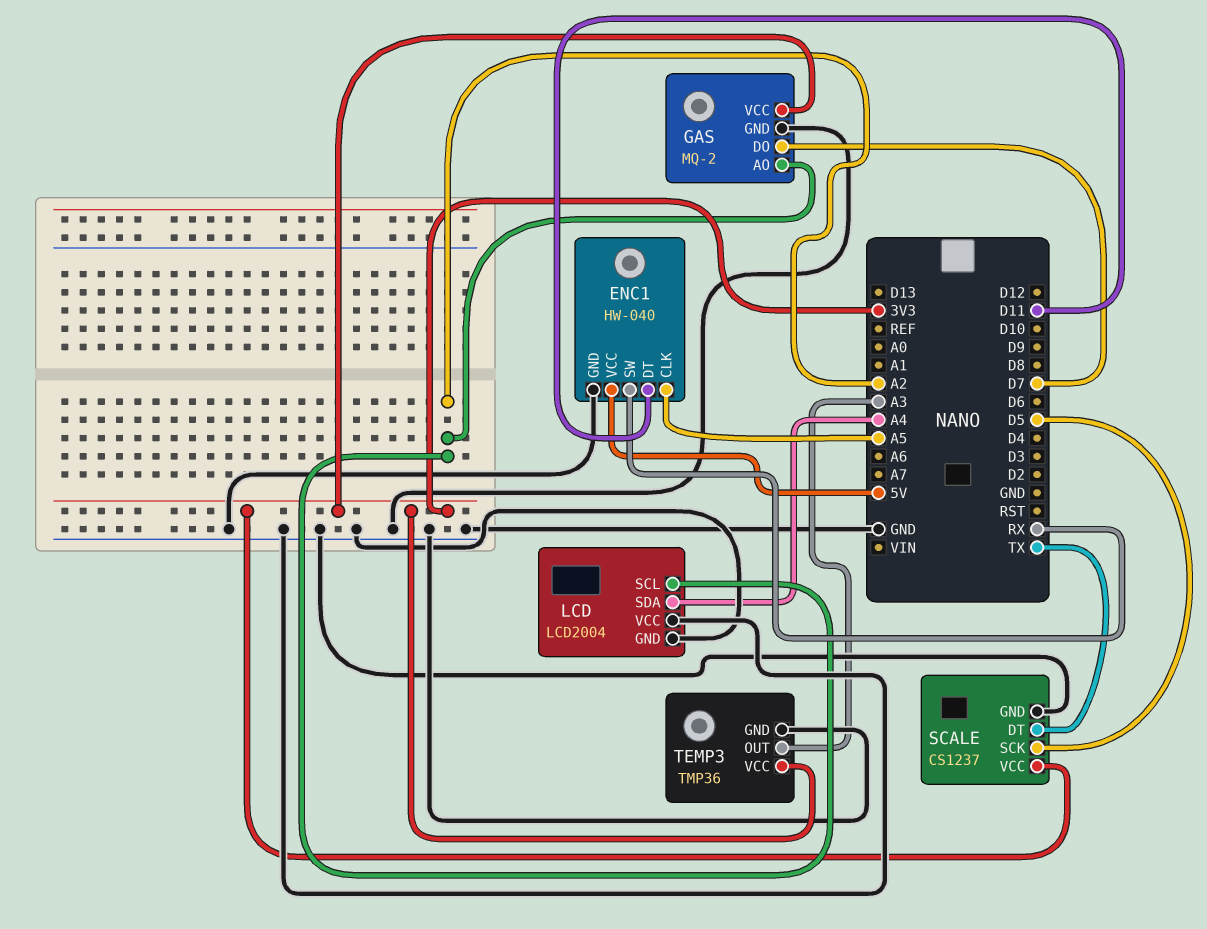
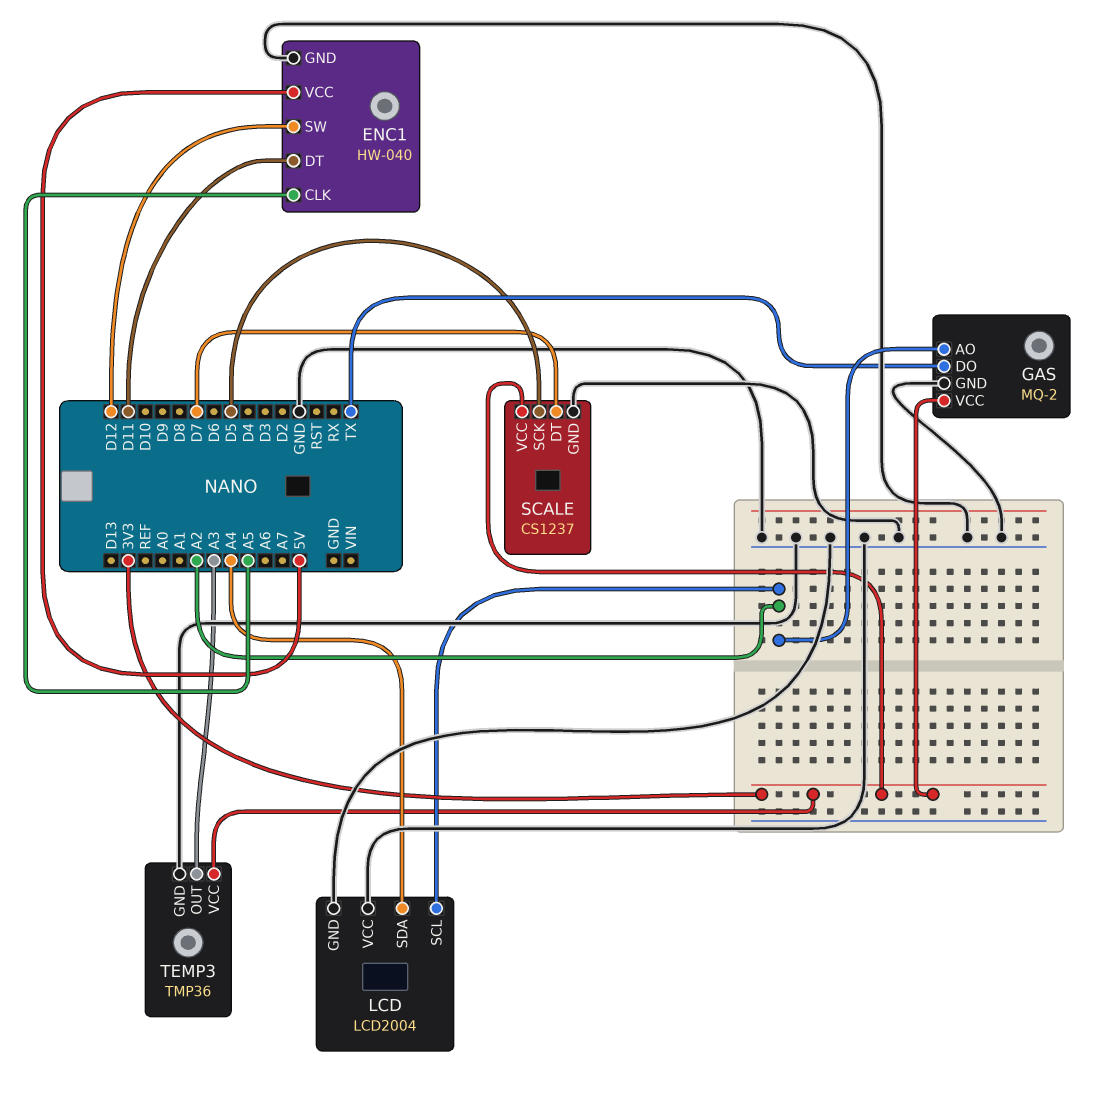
ENC1 pin SW: RX -> D12
GAS pin DO: D7 -> TX
SCALE pin DT: TX -> D7

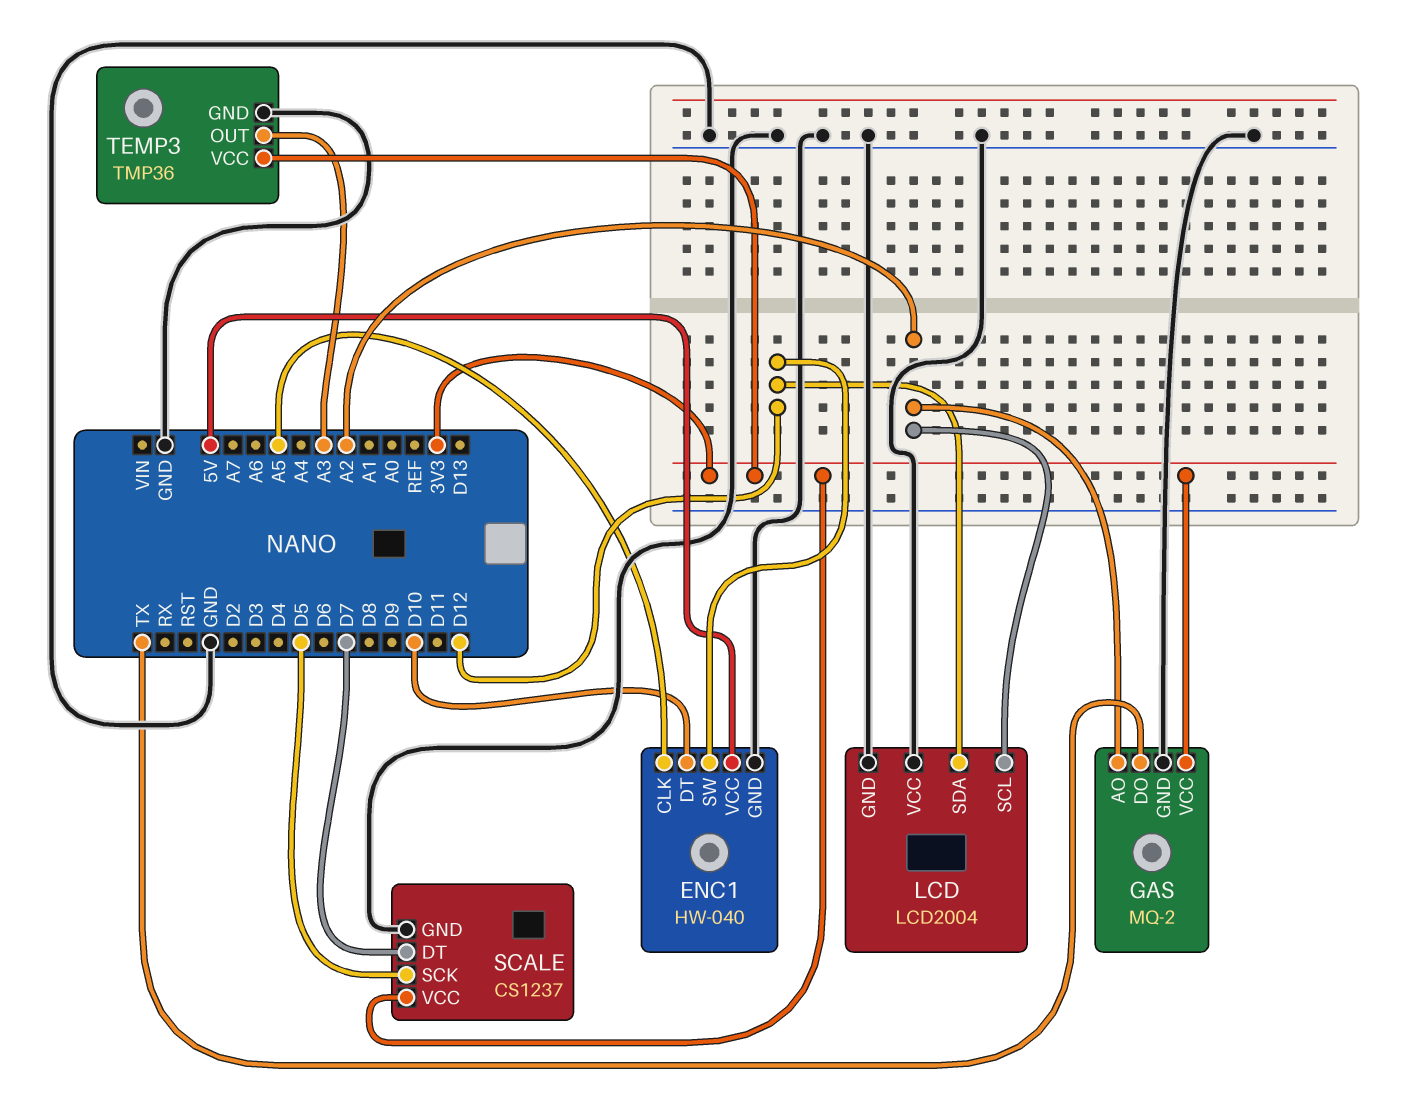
ENC1 pin DT: D11 -> D10
LCD pin SDA: A4 -> D12

